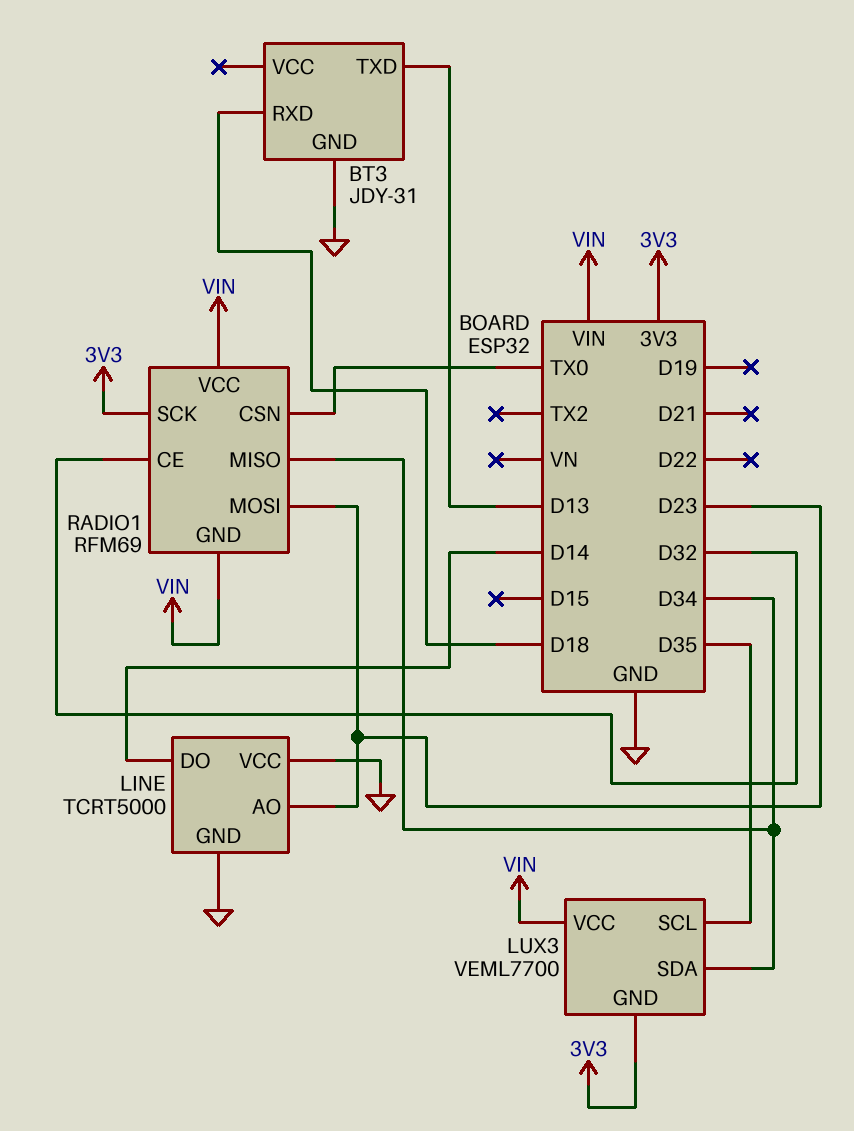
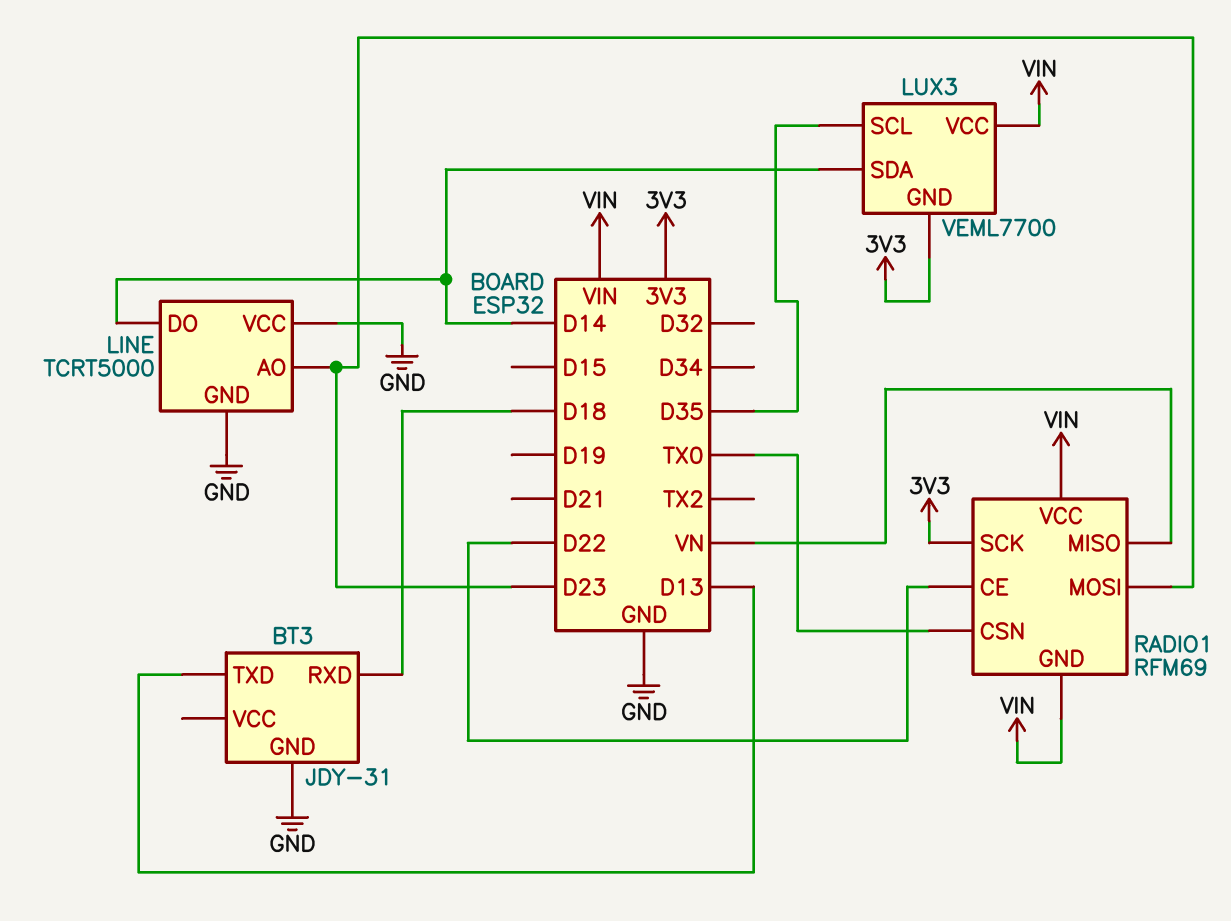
LUX3 pin SDA: D34 -> D14
RADIO1 pin CE: D32 -> D22
RADIO1 pin MISO: D34 -> VN

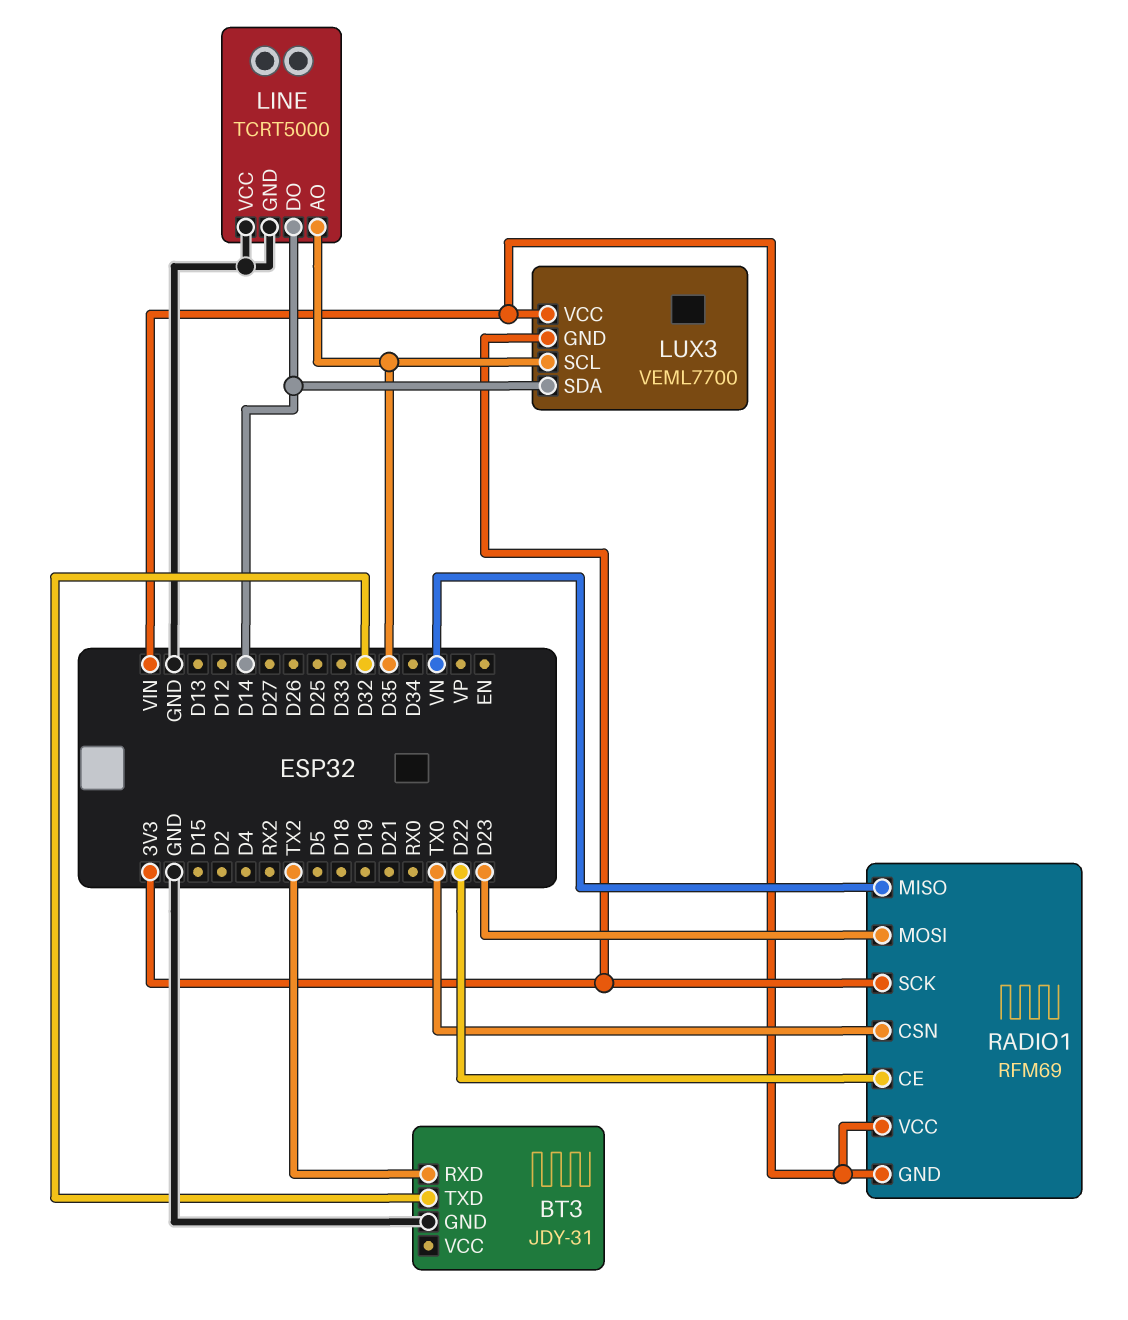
BT3 pin RXD: D18 -> TX2
BT3 pin TXD: D13 -> D32
LINE pin AO: D23 -> D35

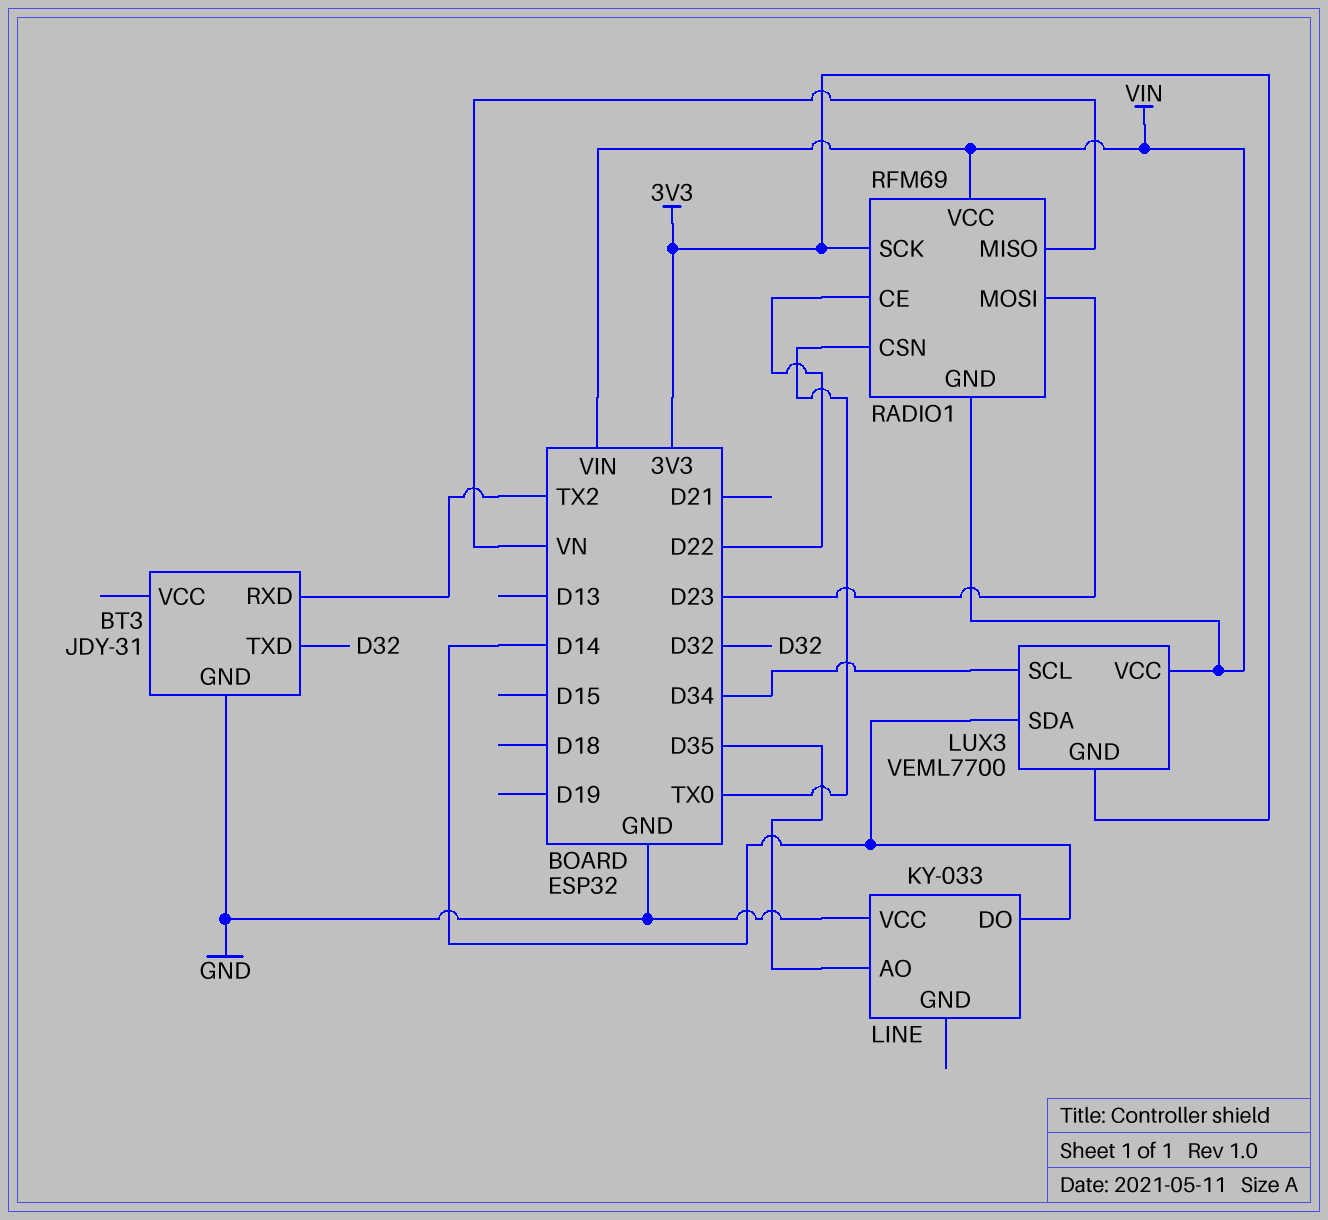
LINE: TCRT5000 -> KY-033
LINE pin GND: GND -> none
LUX3 pin SCL: D35 -> D34

